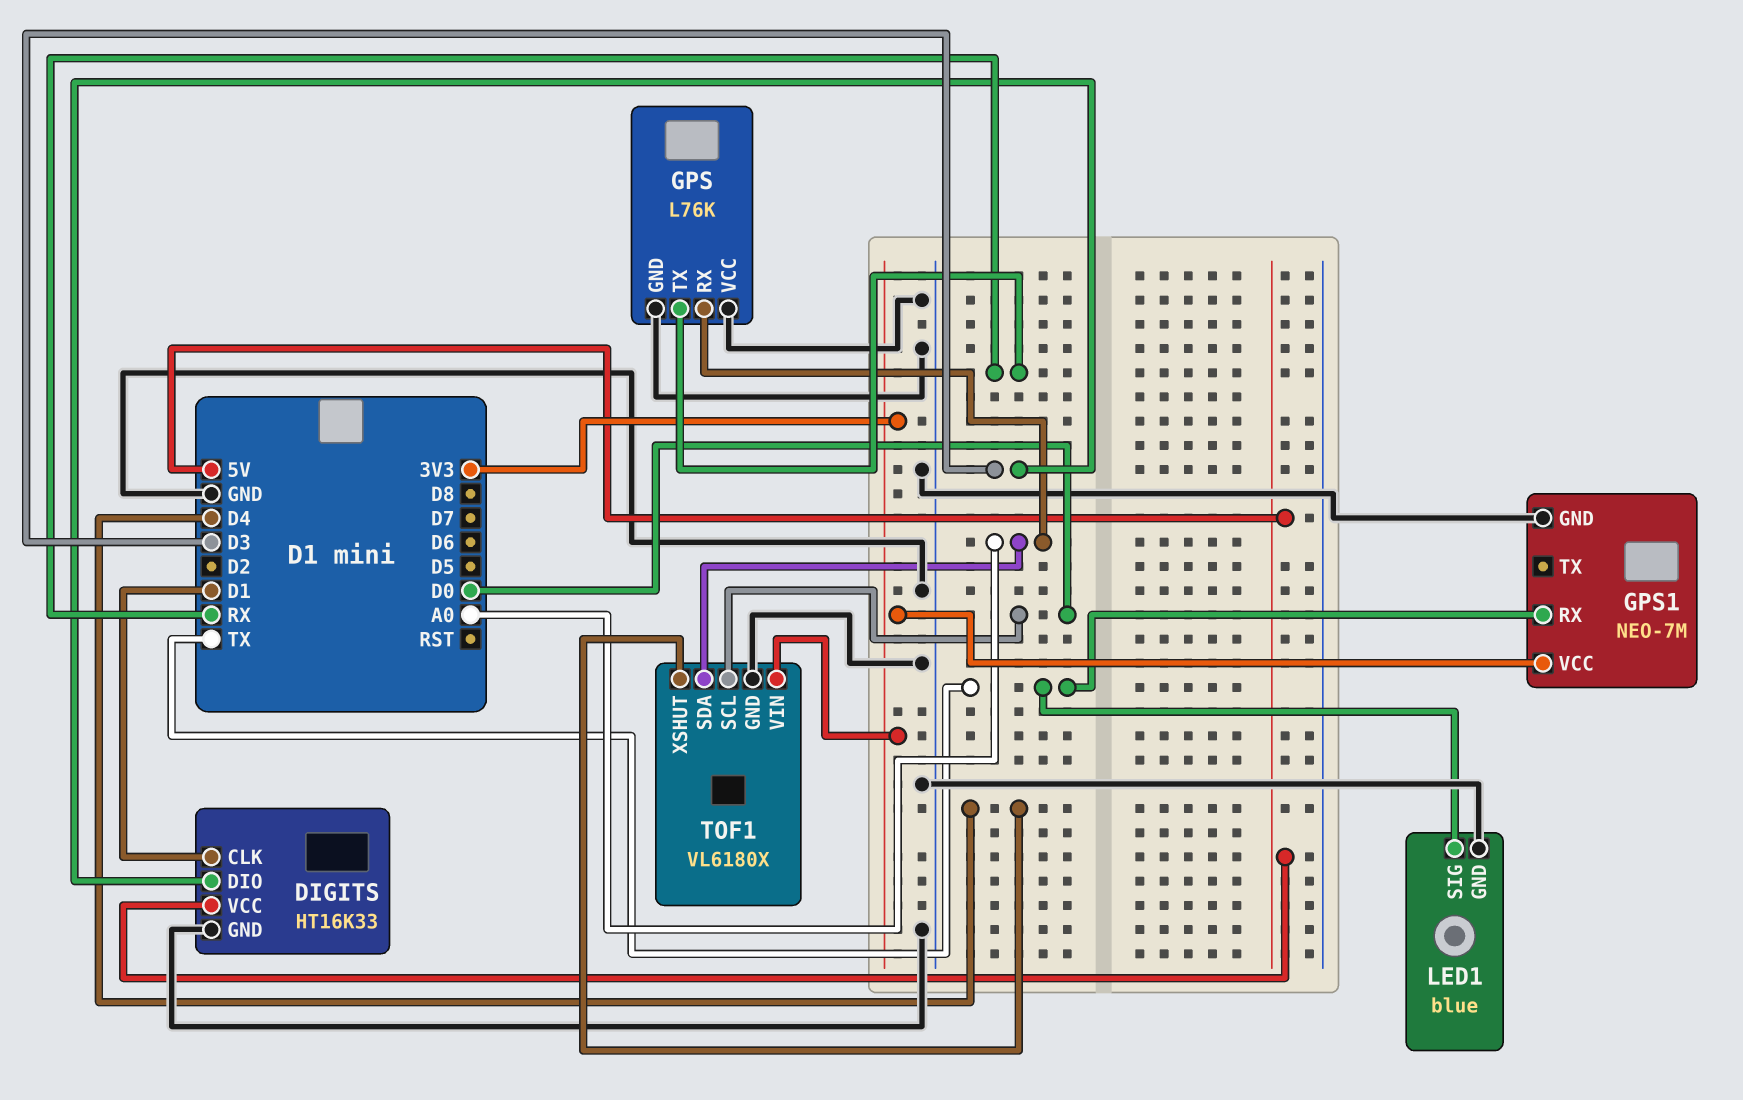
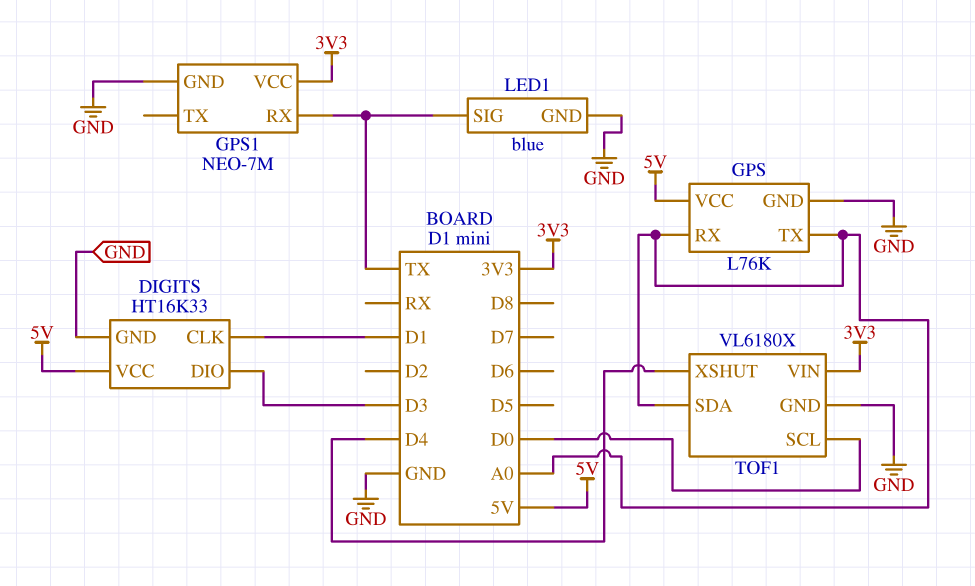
GPS pin TX: RX -> A0
GPS pin VCC: GND -> 5V

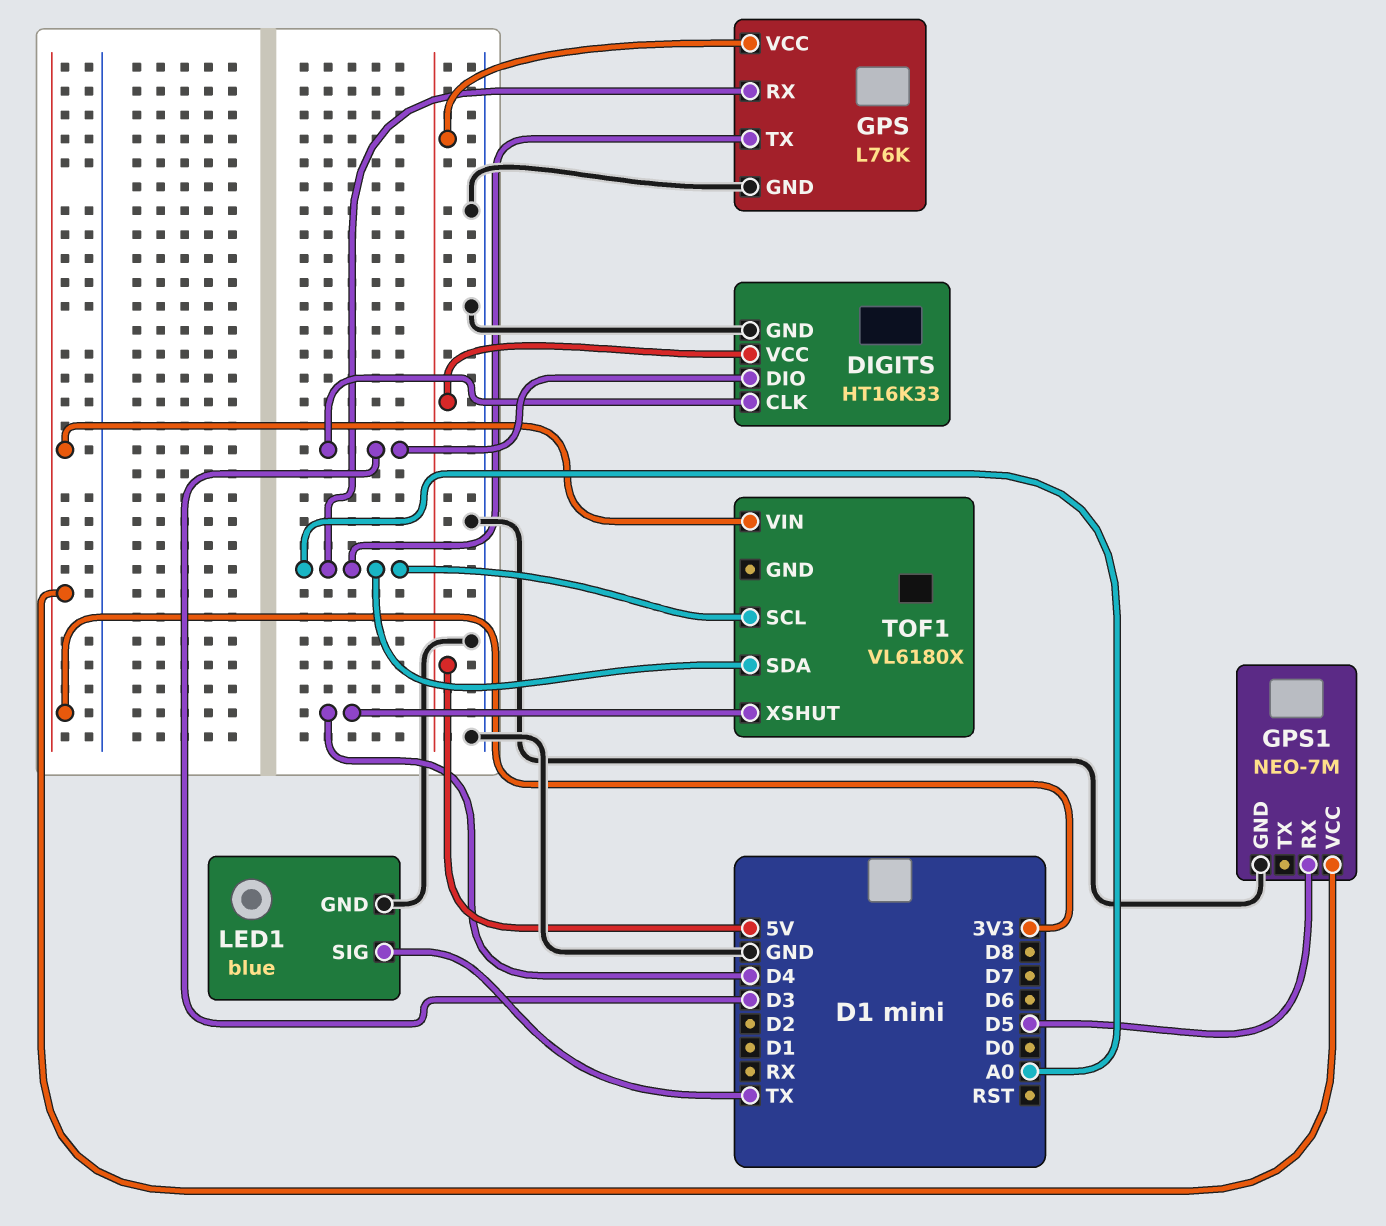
DIGITS pin CLK: D1 -> D3
GPS1 pin RX: TX -> D5
TOF1 pin GND: GND -> none
TOF1 pin SCL: D0 -> A0

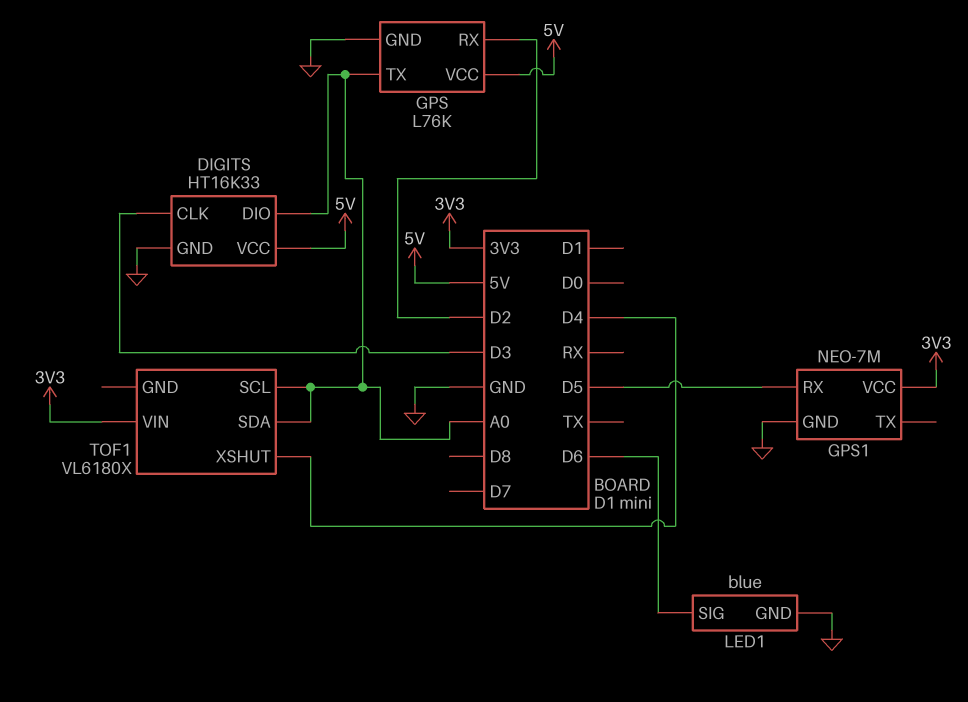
DIGITS pin DIO: D3 -> A0
GPS pin RX: A0 -> D2
LED1 pin SIG: TX -> D6

